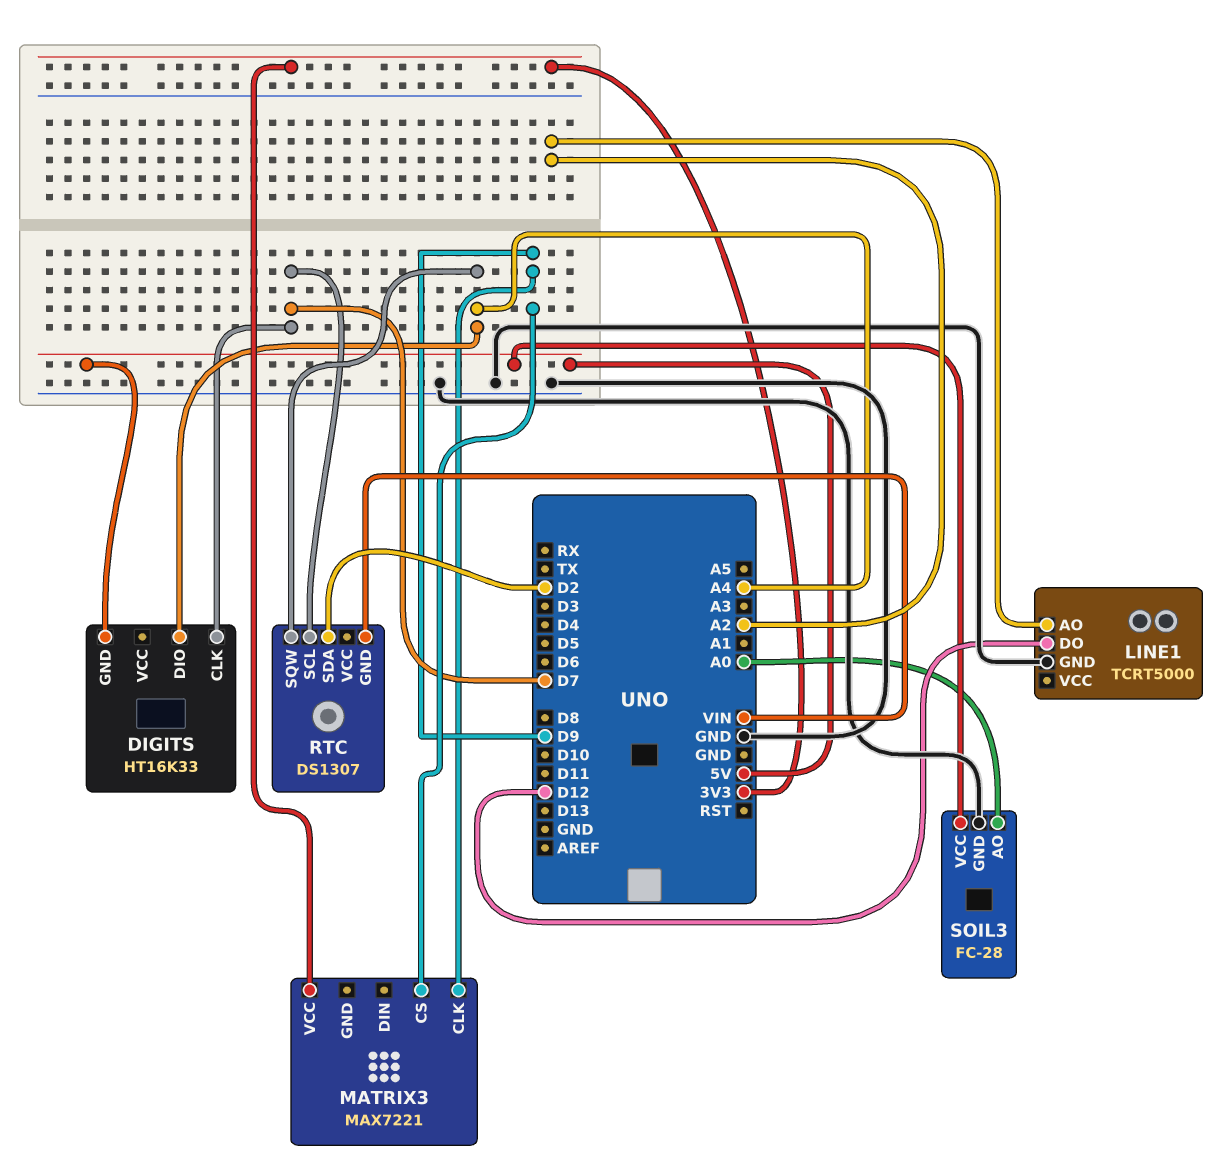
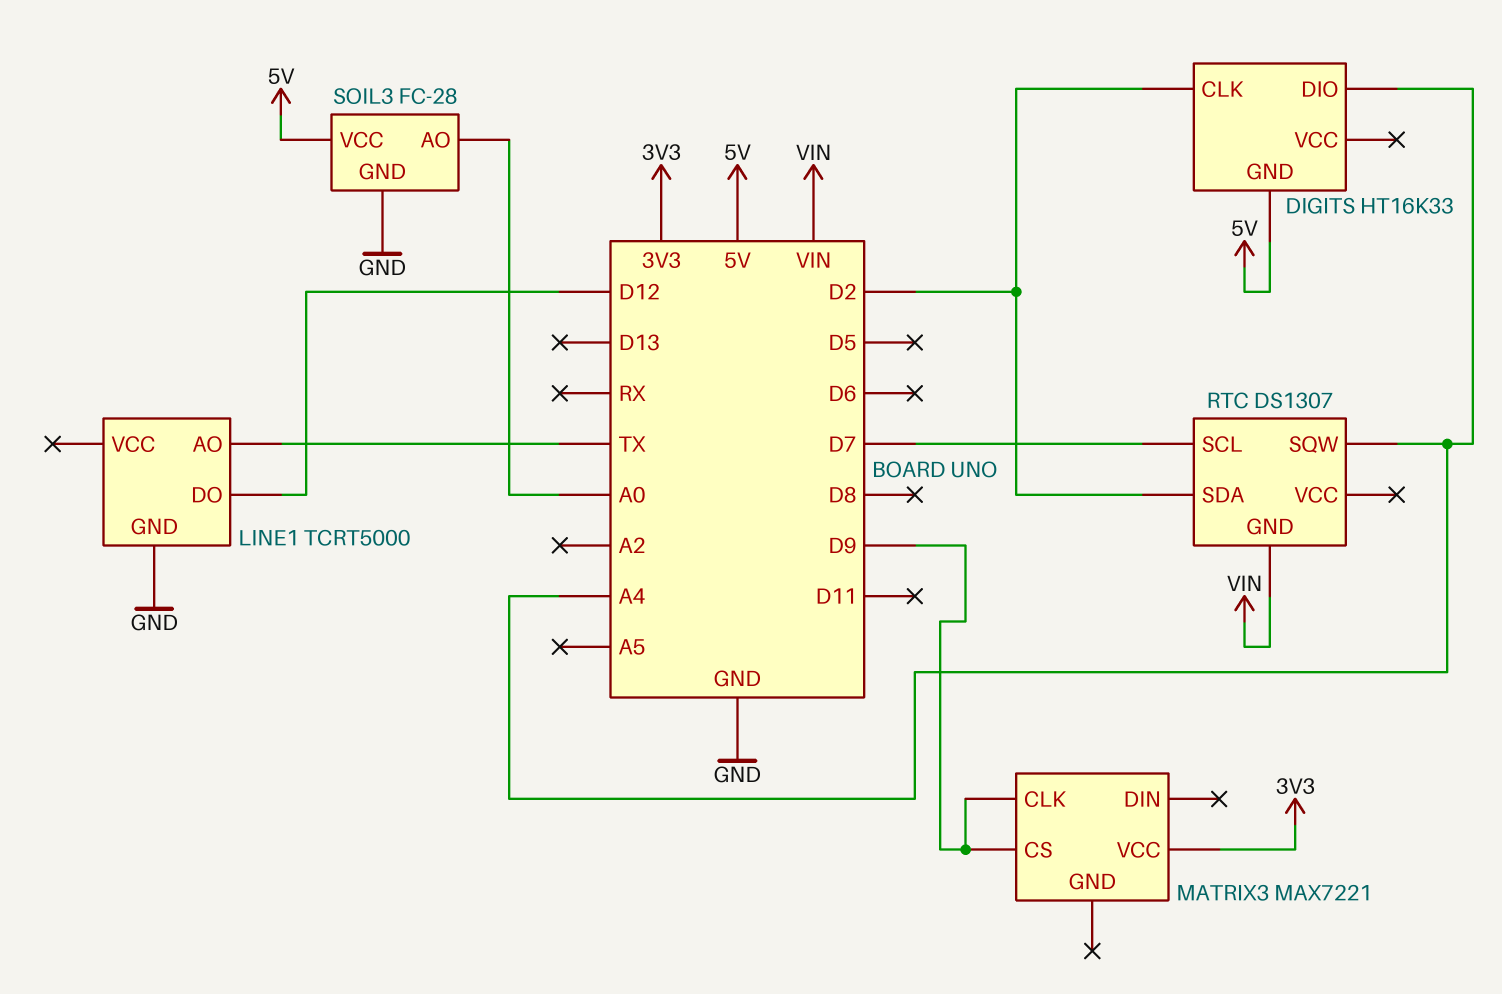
DIGITS pin CLK: D7 -> D2
LINE1 pin AO: A2 -> TX

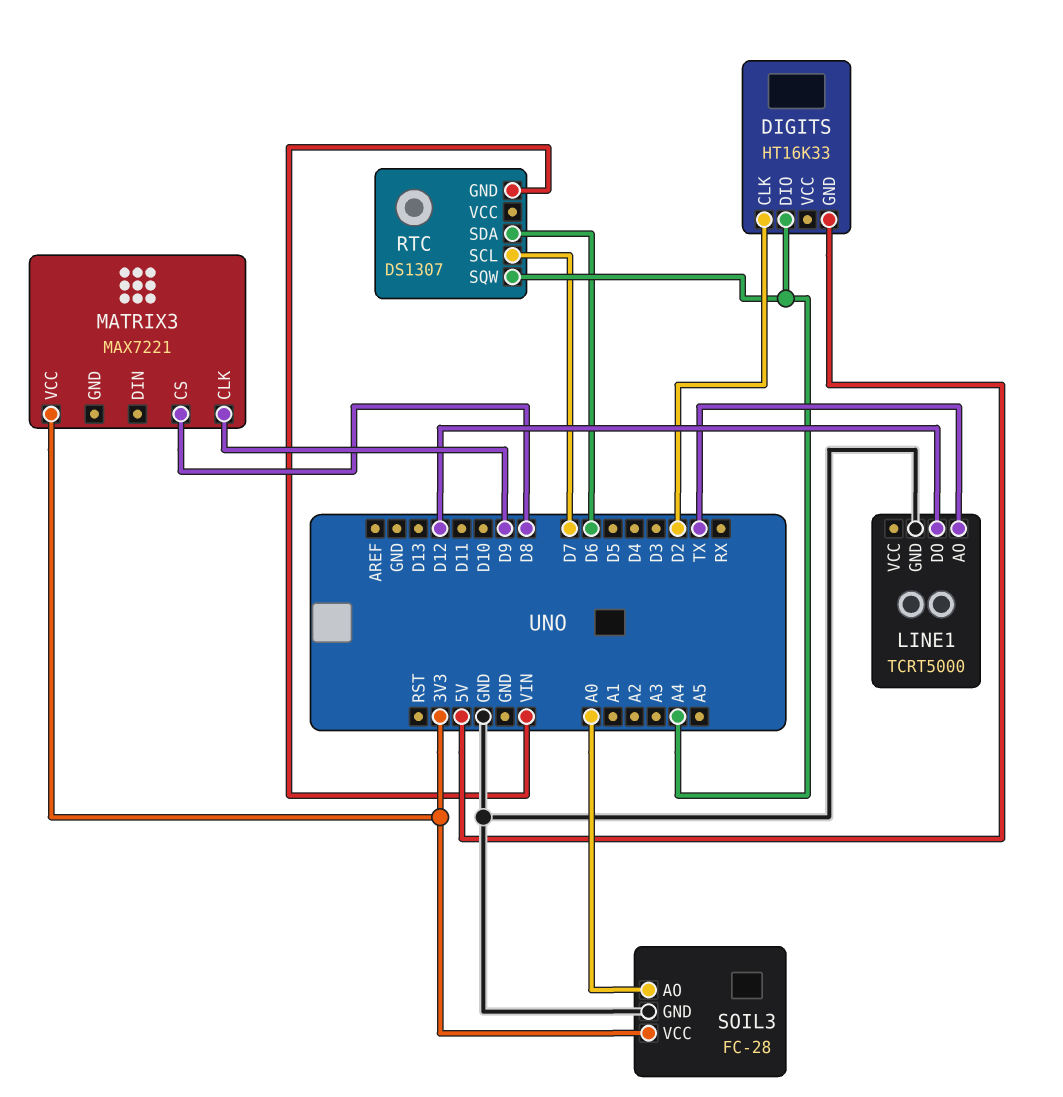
MATRIX3 pin CS: D9 -> D8
RTC pin SDA: D2 -> D6
SOIL3 pin VCC: 5V -> 3V3

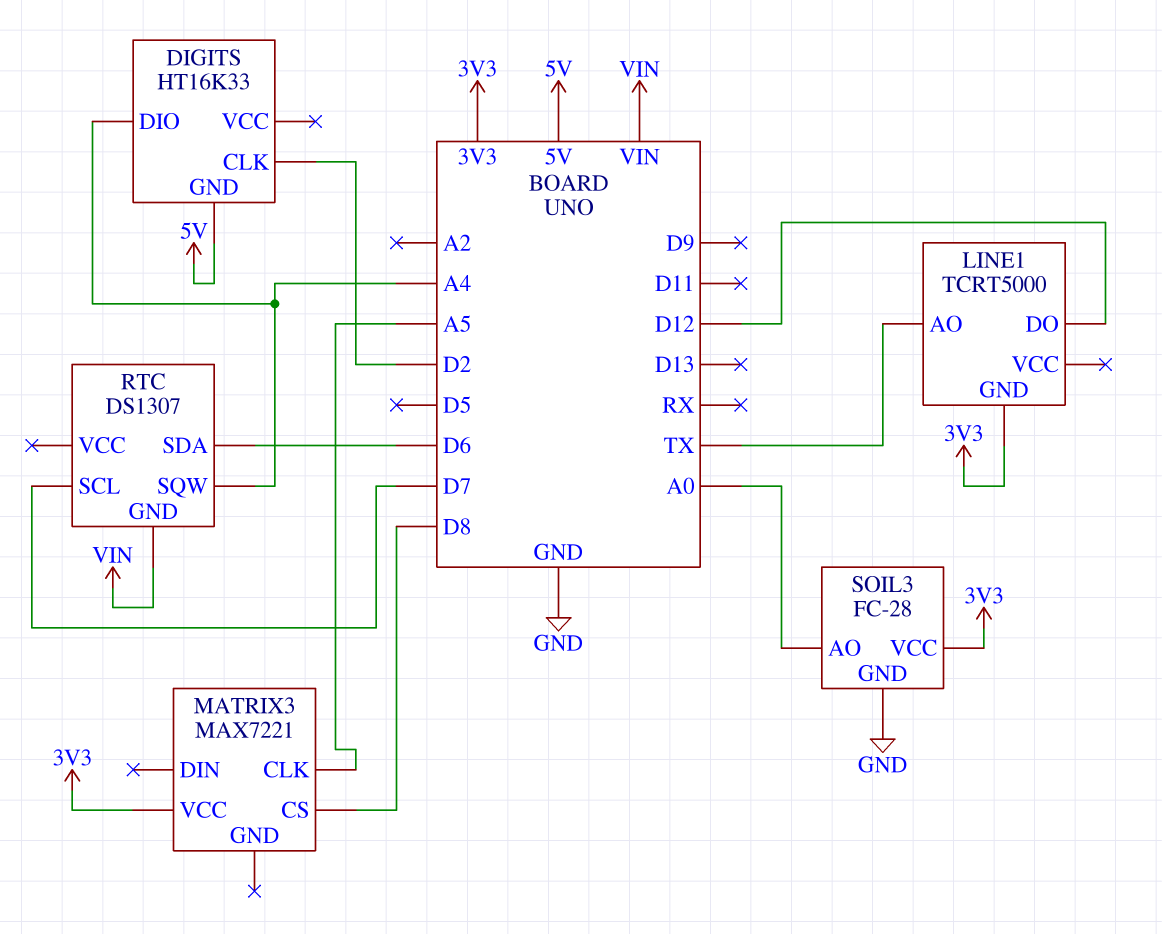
LINE1 pin GND: GND -> 3V3
MATRIX3 pin CLK: D9 -> A5

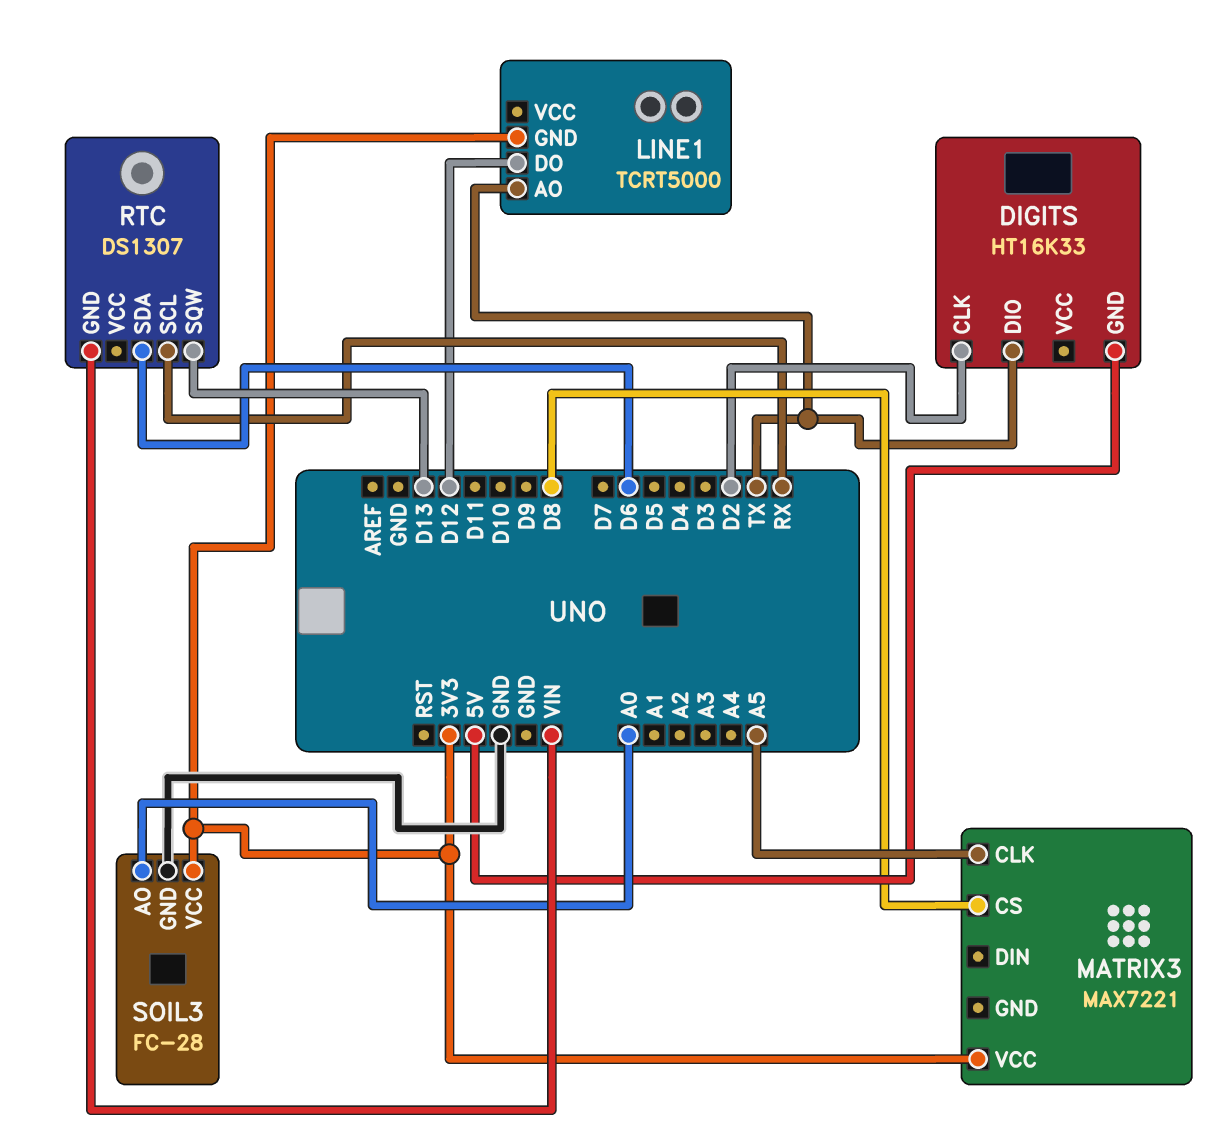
DIGITS pin DIO: A4 -> TX
RTC pin SCL: D7 -> RX
RTC pin SQW: A4 -> D13

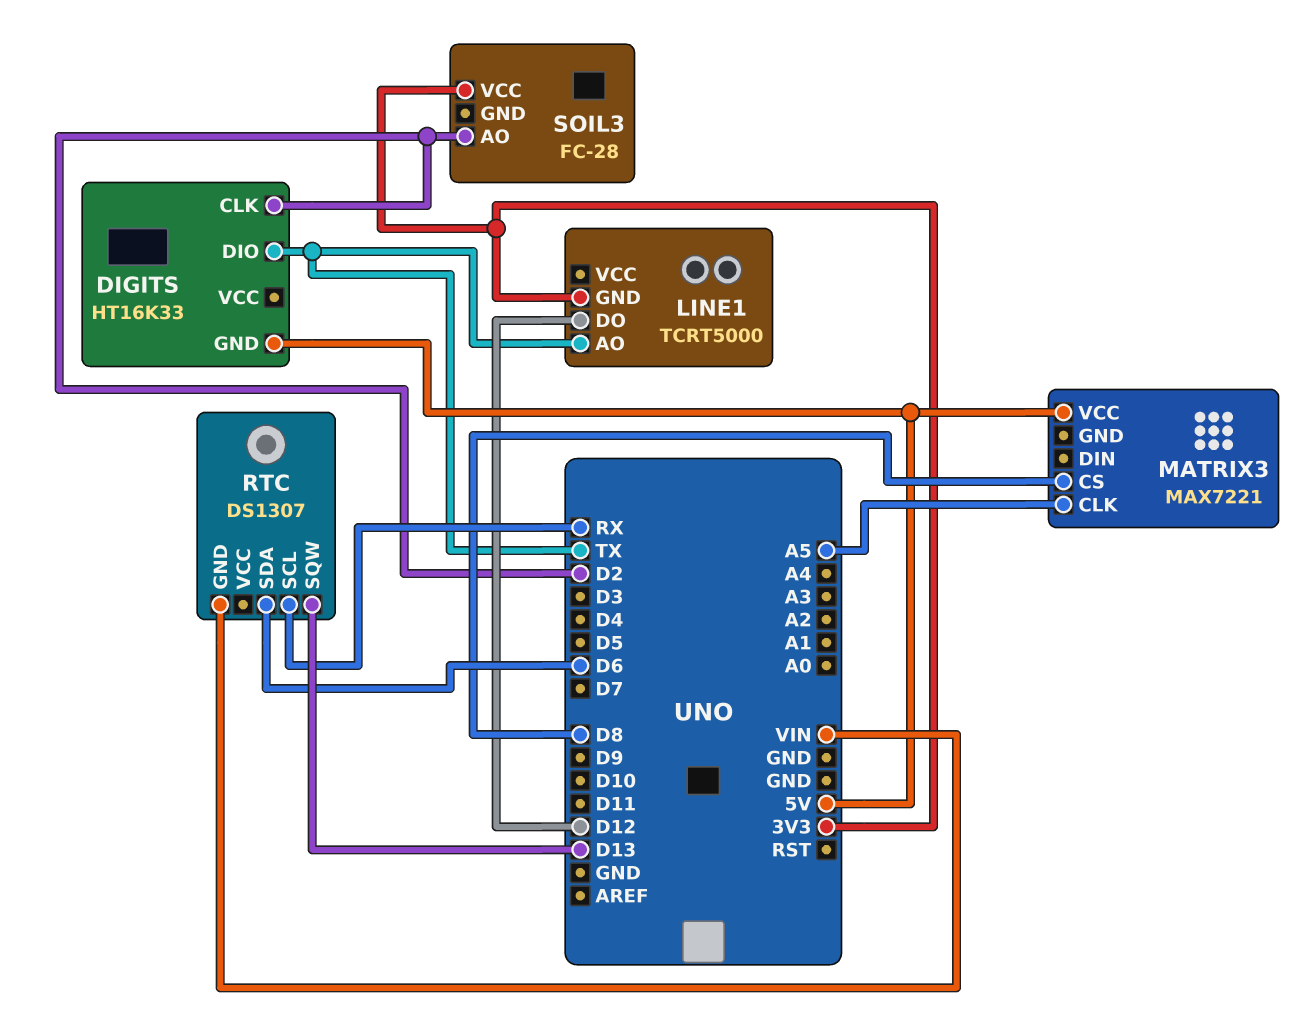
MATRIX3 pin VCC: 3V3 -> 5V
SOIL3 pin AO: A0 -> D2
SOIL3 pin GND: GND -> none

